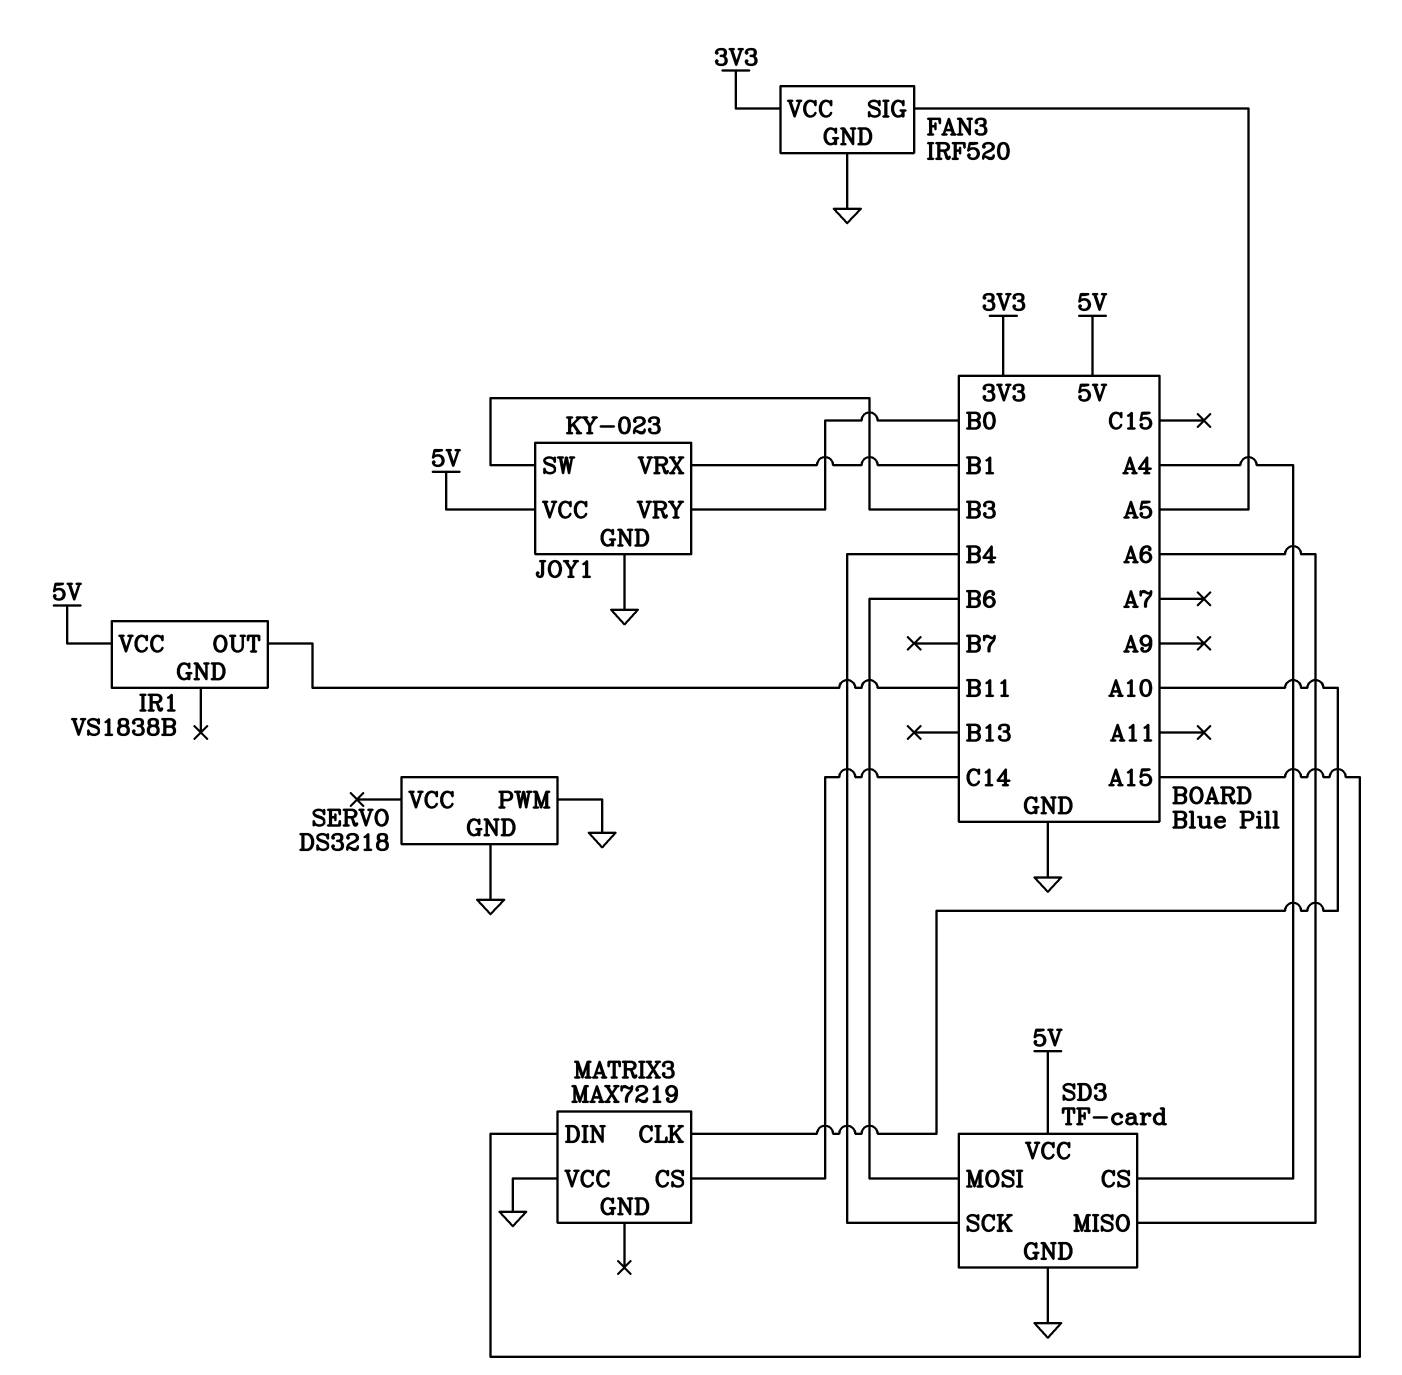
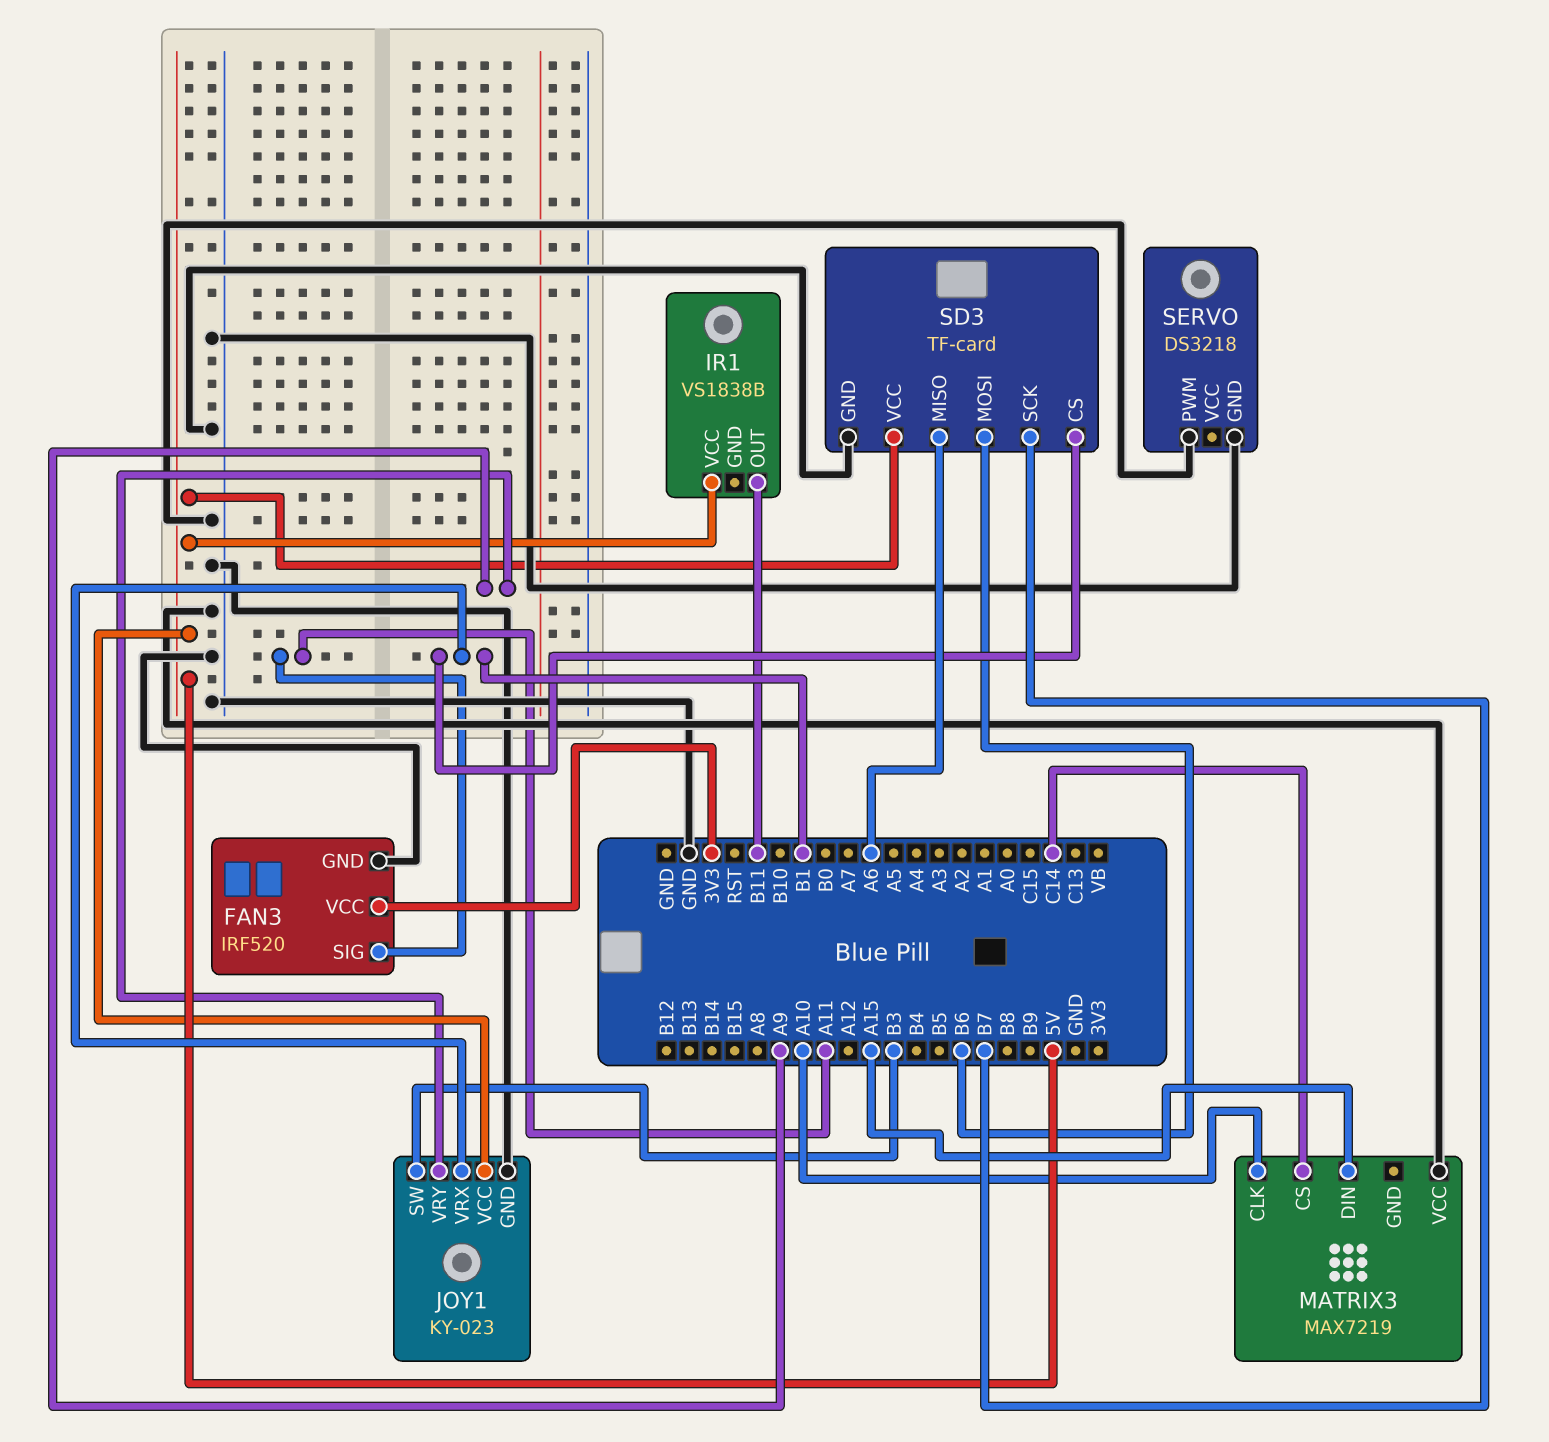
FAN3 pin SIG: A5 -> A11
JOY1 pin VRY: B0 -> A9
SD3 pin CS: A4 -> B1
SD3 pin SCK: B4 -> B7

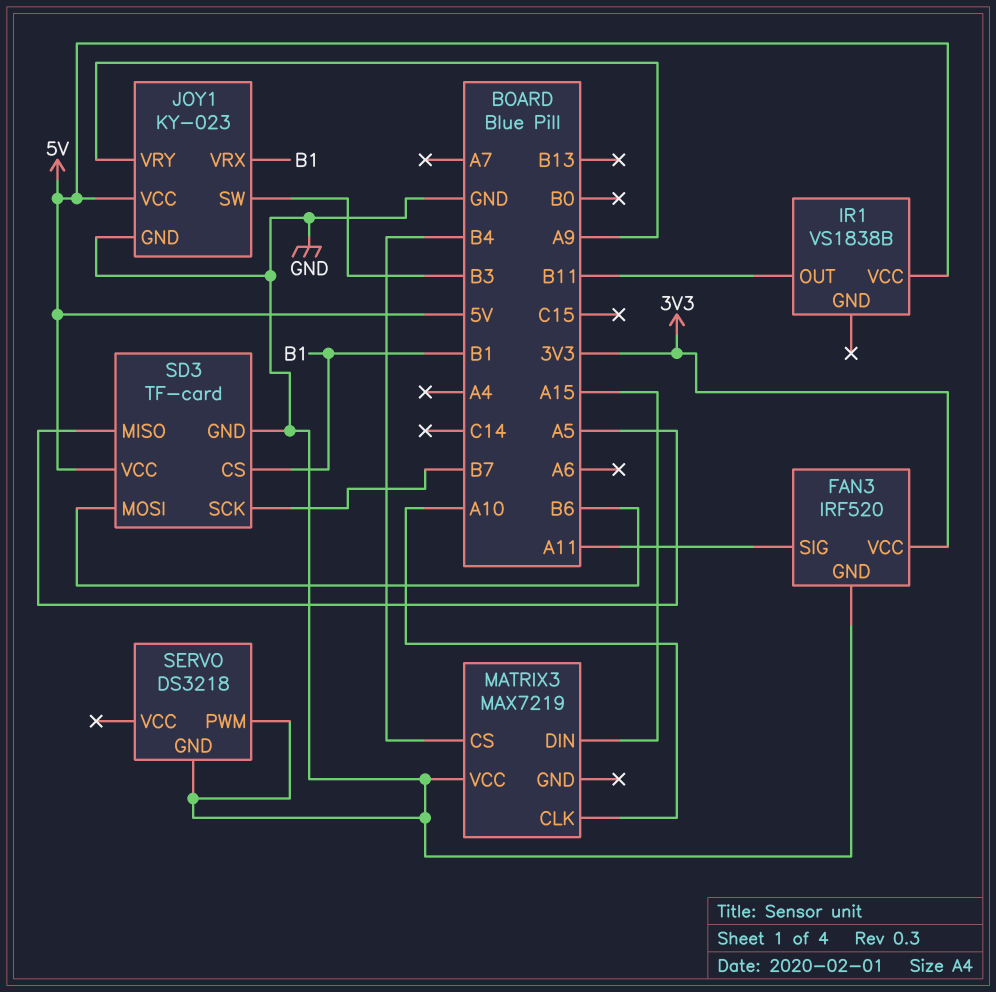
MATRIX3 pin CS: C14 -> B4
SD3 pin MISO: A6 -> A5

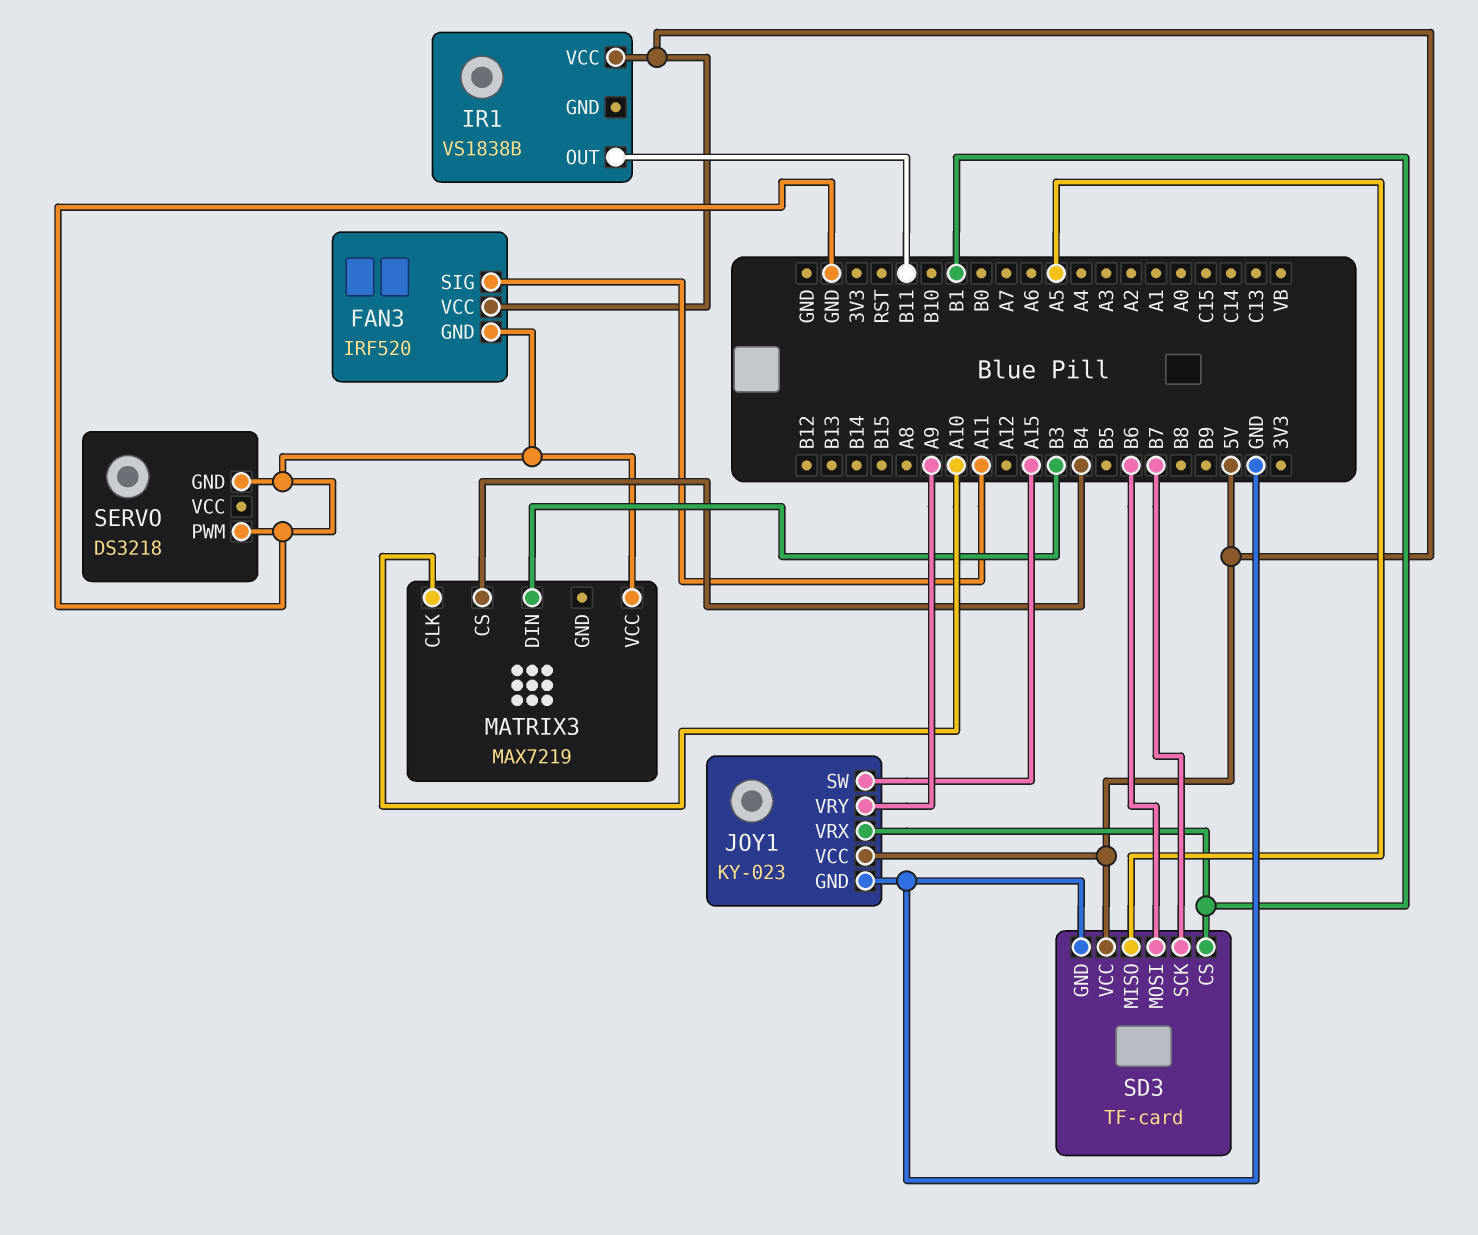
FAN3 pin VCC: 3V3 -> 5V
JOY1 pin SW: B3 -> A15
MATRIX3 pin DIN: A15 -> B3

